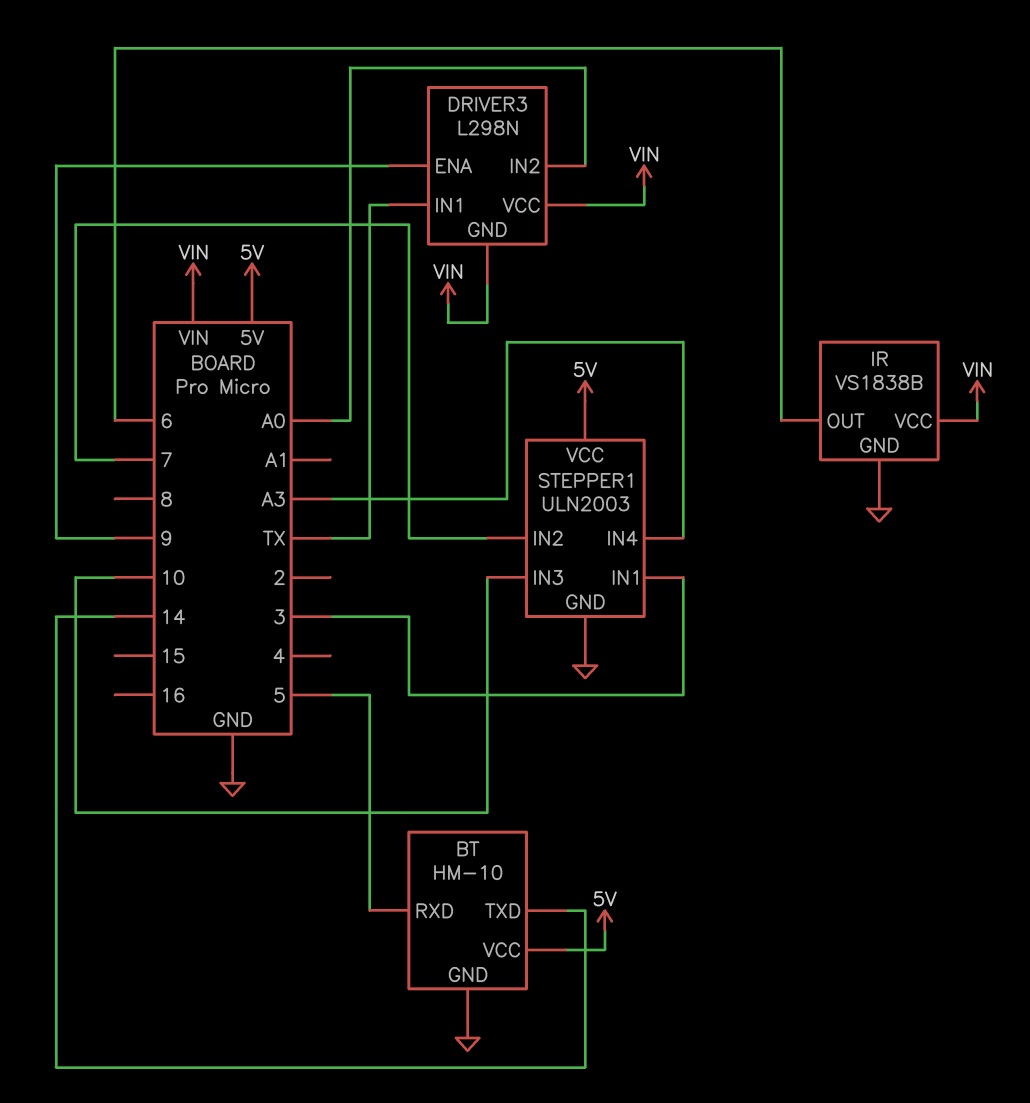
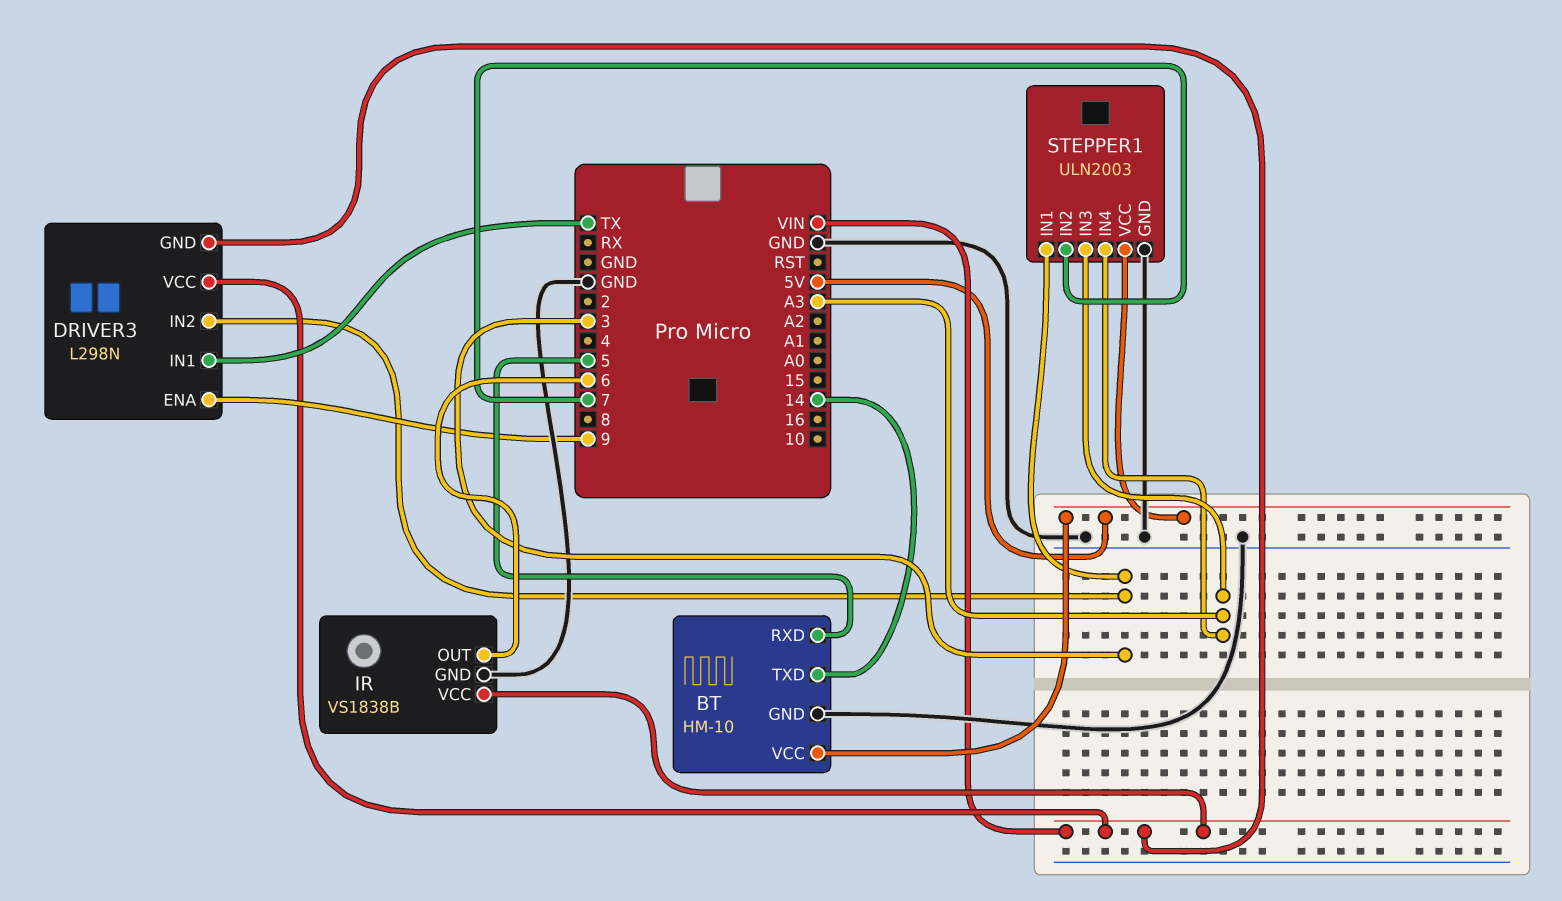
DRIVER3 pin IN2: A0 -> 3
STEPPER1 pin IN3: 10 -> A3

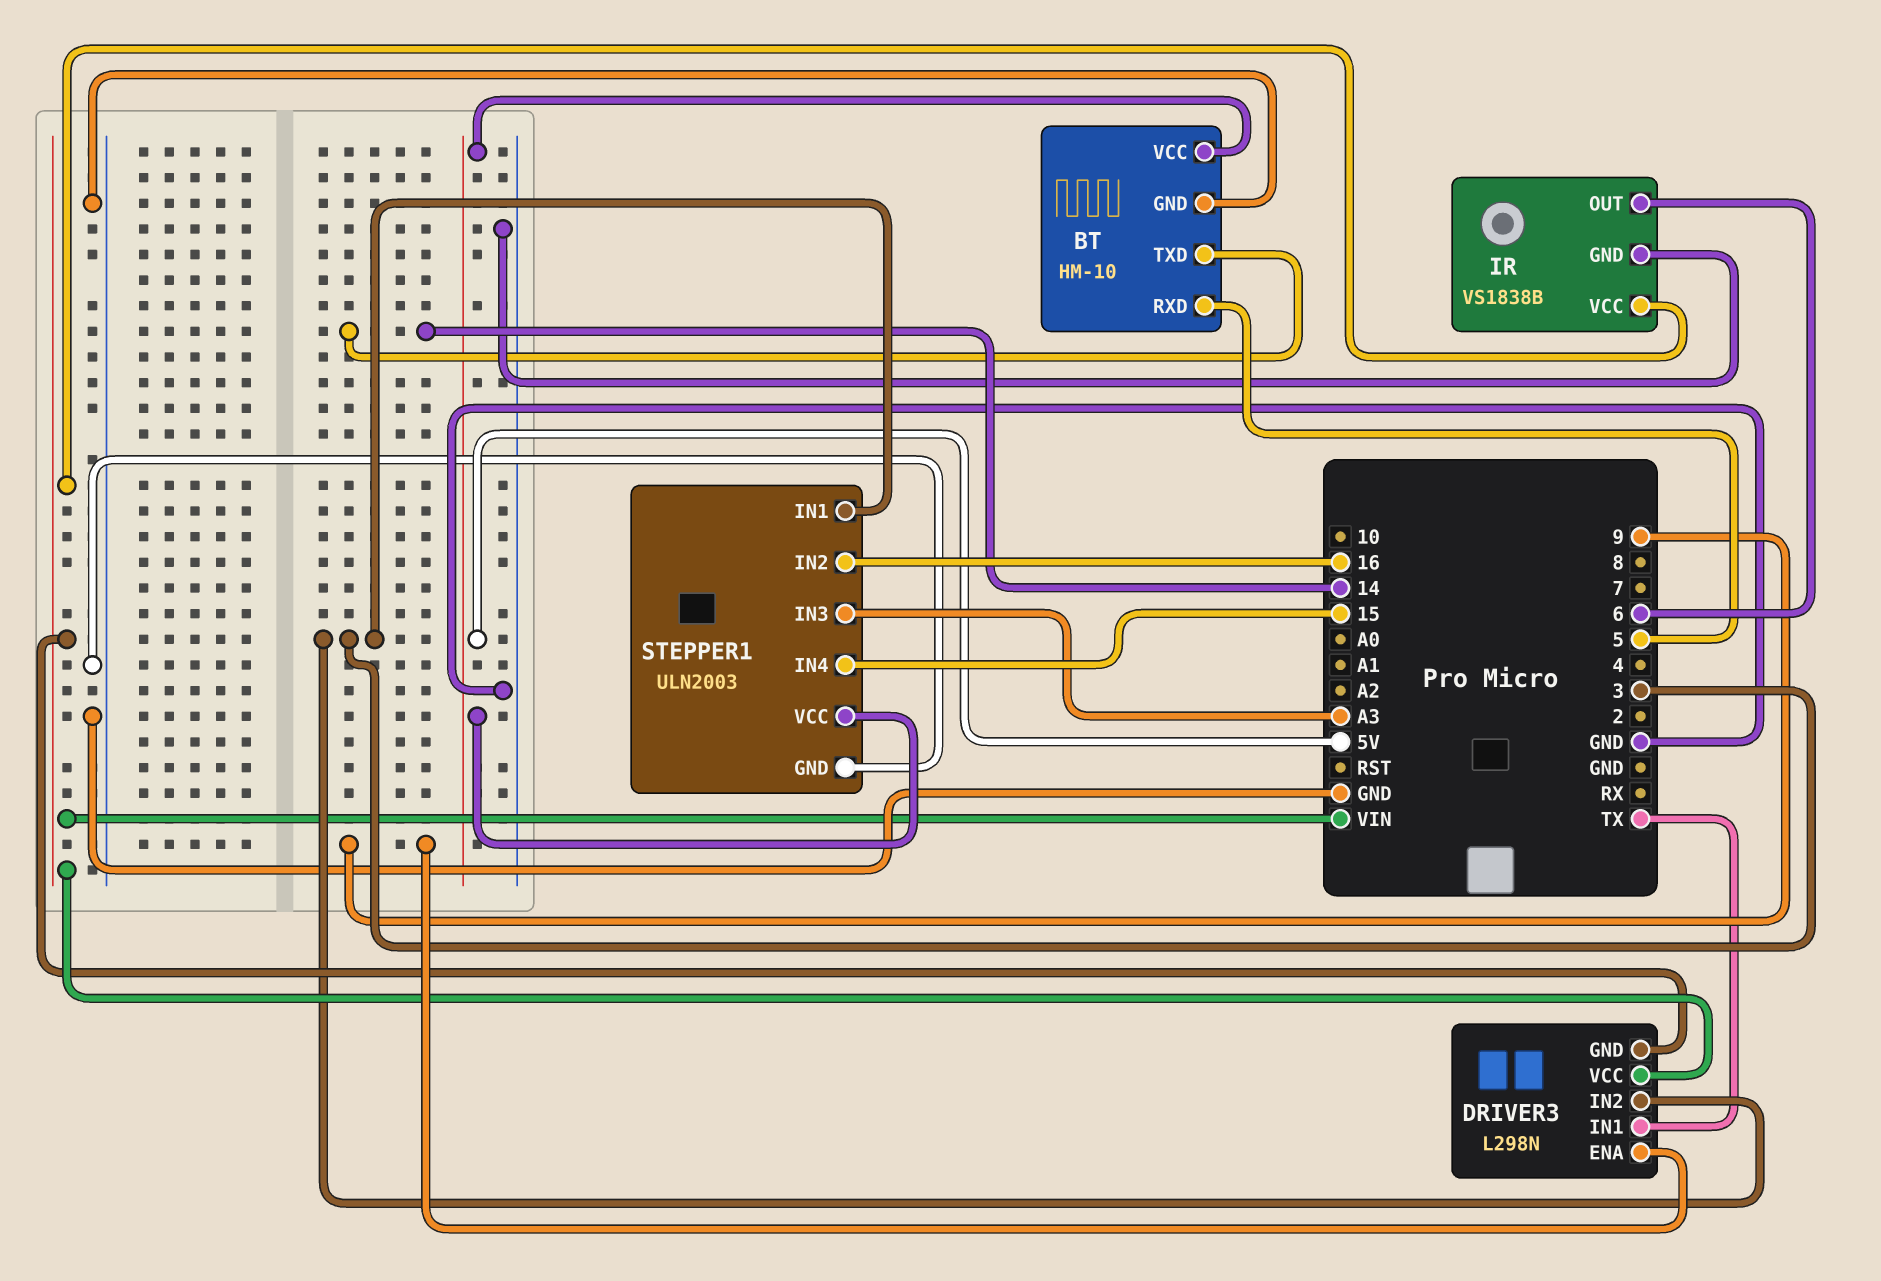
STEPPER1 pin IN2: 7 -> 16
STEPPER1 pin IN4: A3 -> 15

